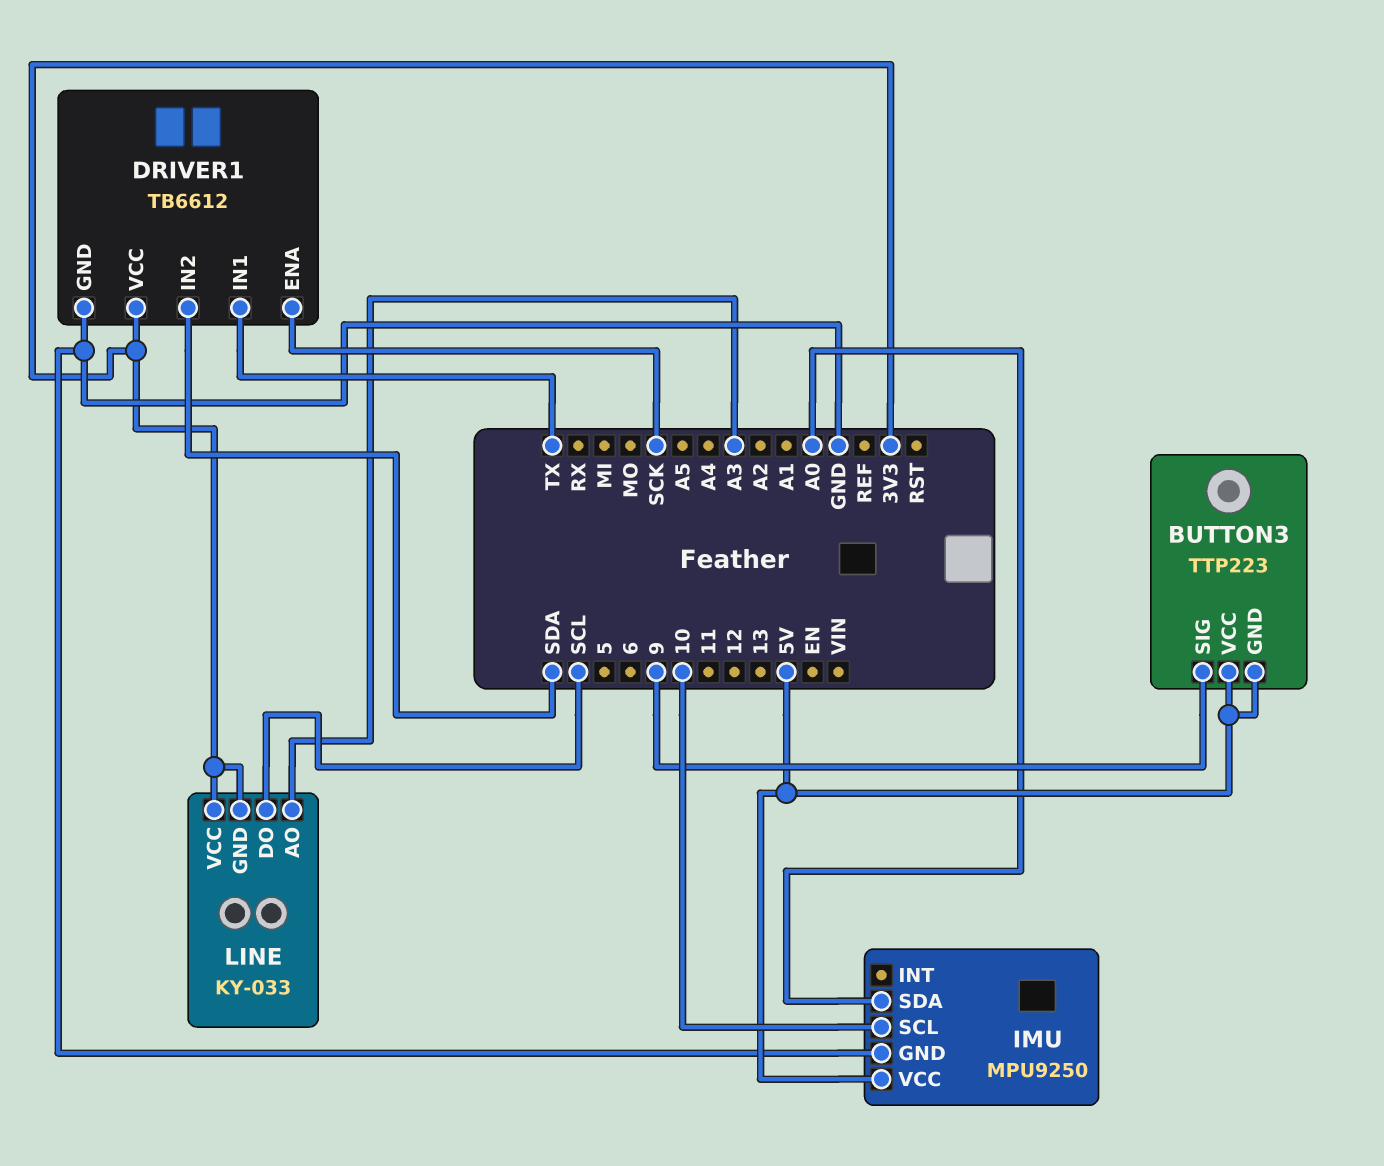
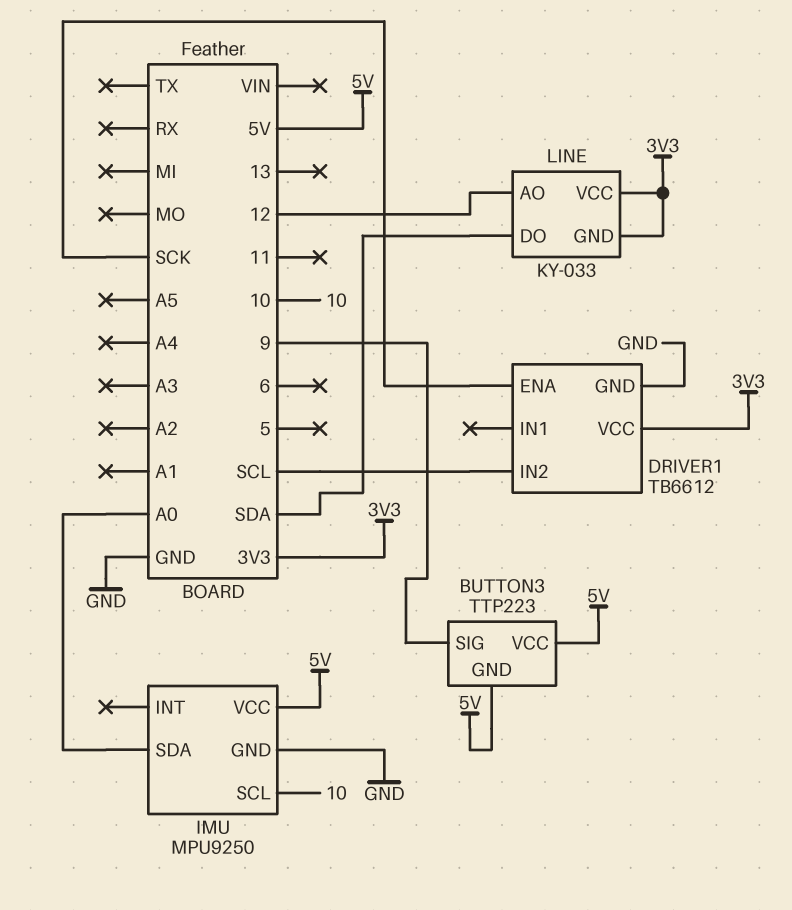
DRIVER1 pin IN1: TX -> none
DRIVER1 pin IN2: SDA -> SCL
LINE pin AO: A3 -> 12
LINE pin DO: SCL -> SDA

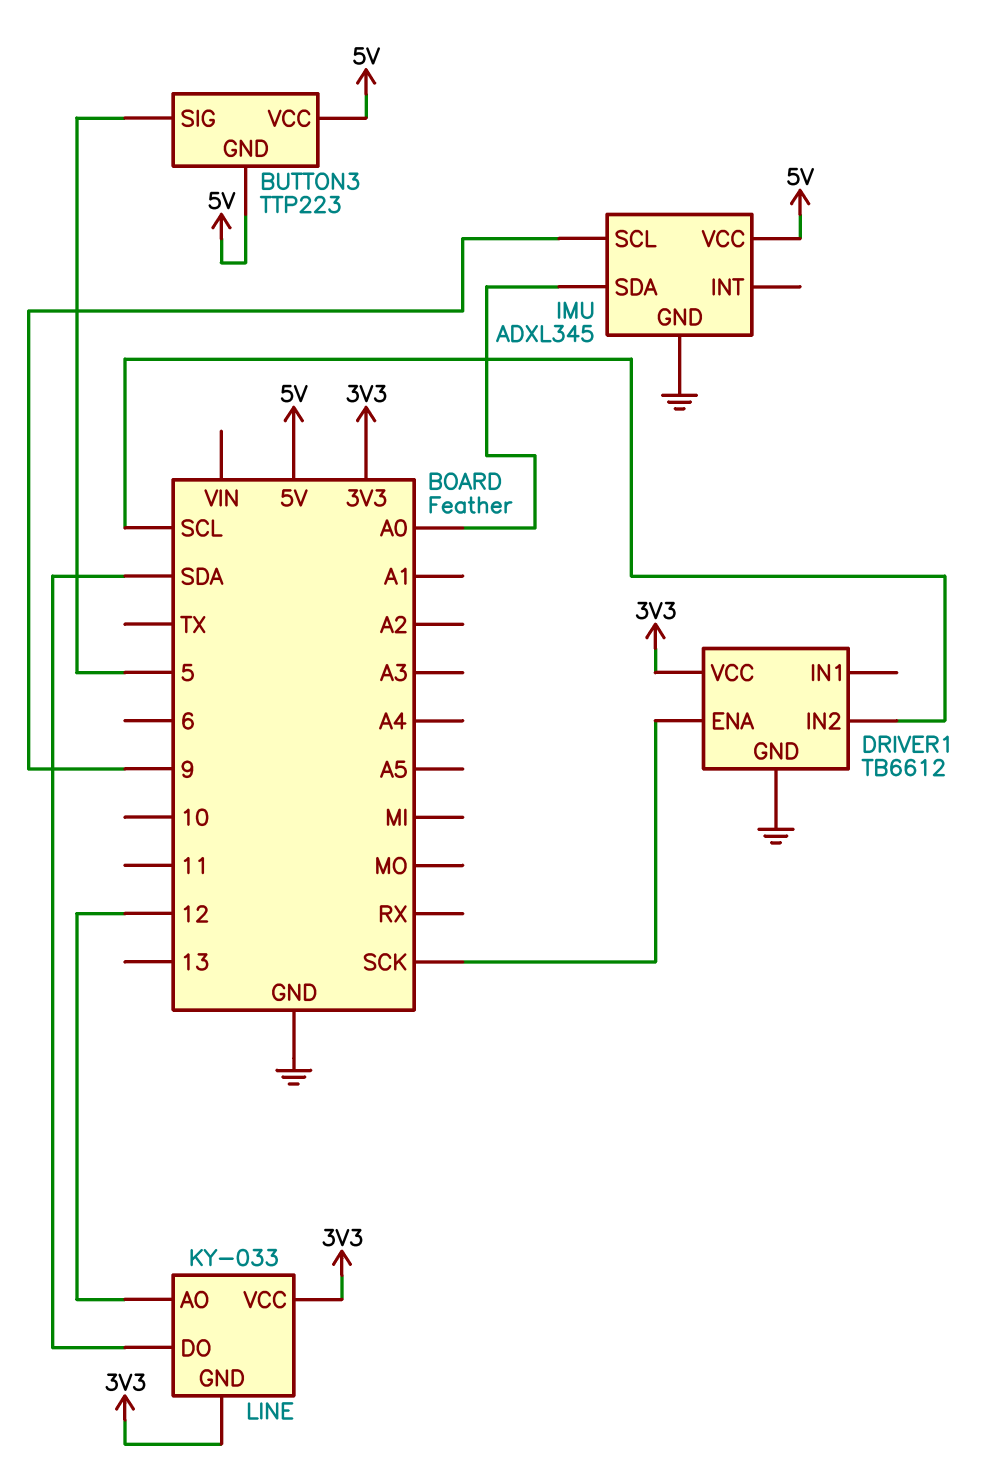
BUTTON3 pin SIG: 9 -> 5
IMU: MPU9250 -> ADXL345
IMU pin SCL: 10 -> 9

